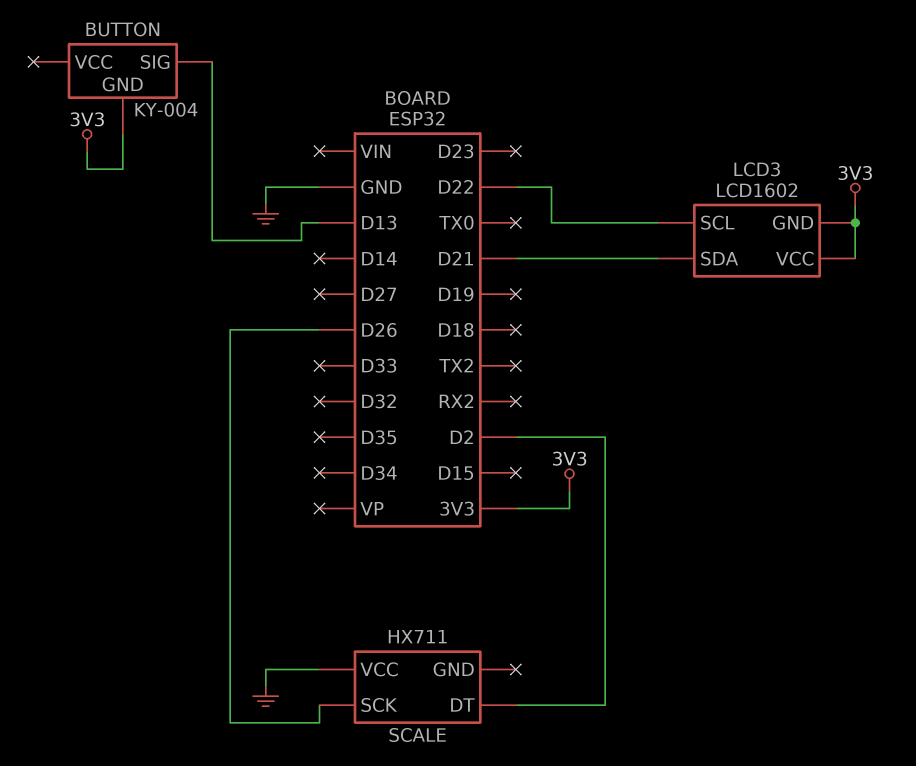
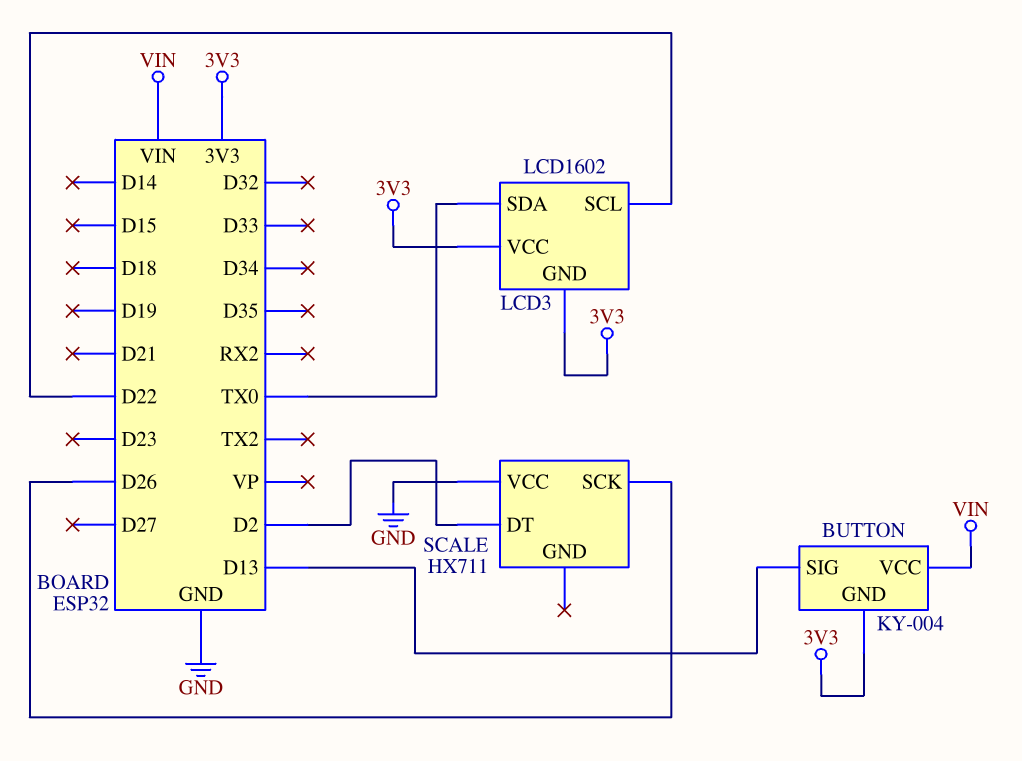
BUTTON pin VCC: none -> VIN
LCD3 pin SDA: D21 -> TX0

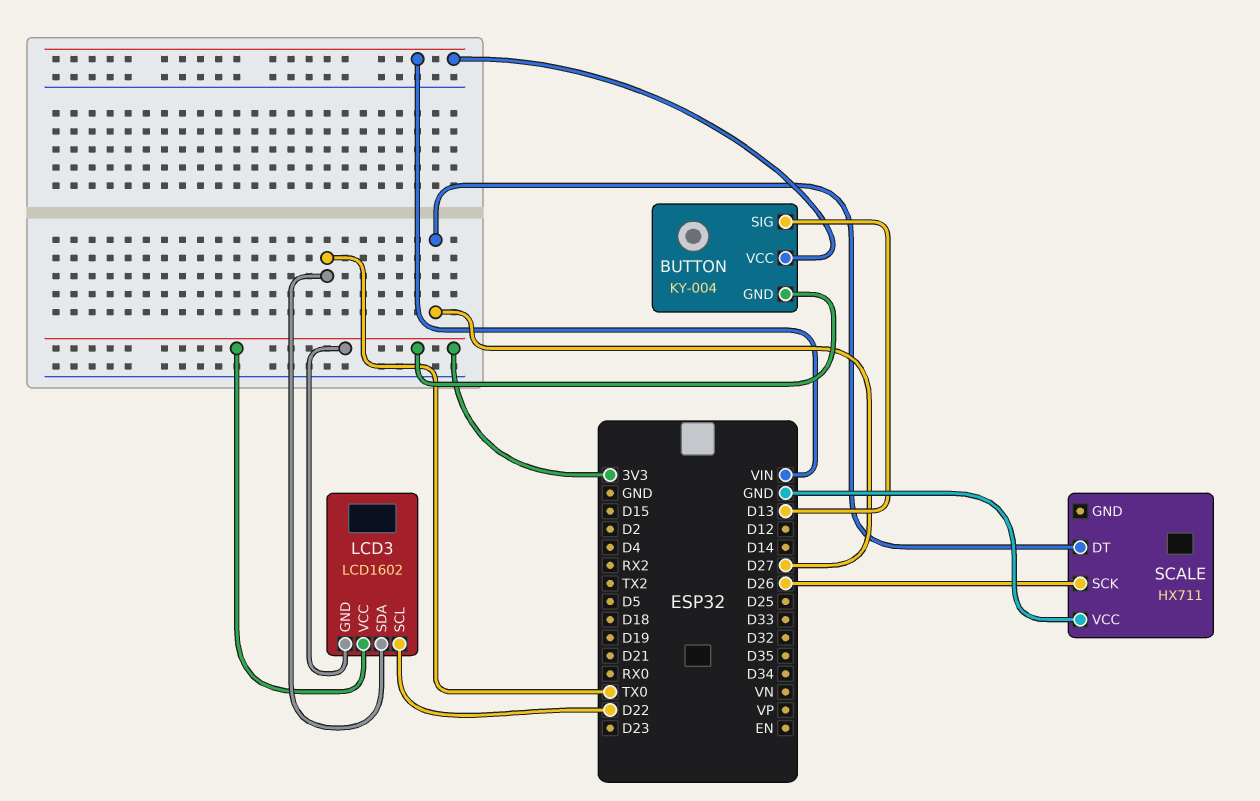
SCALE pin DT: D2 -> D27

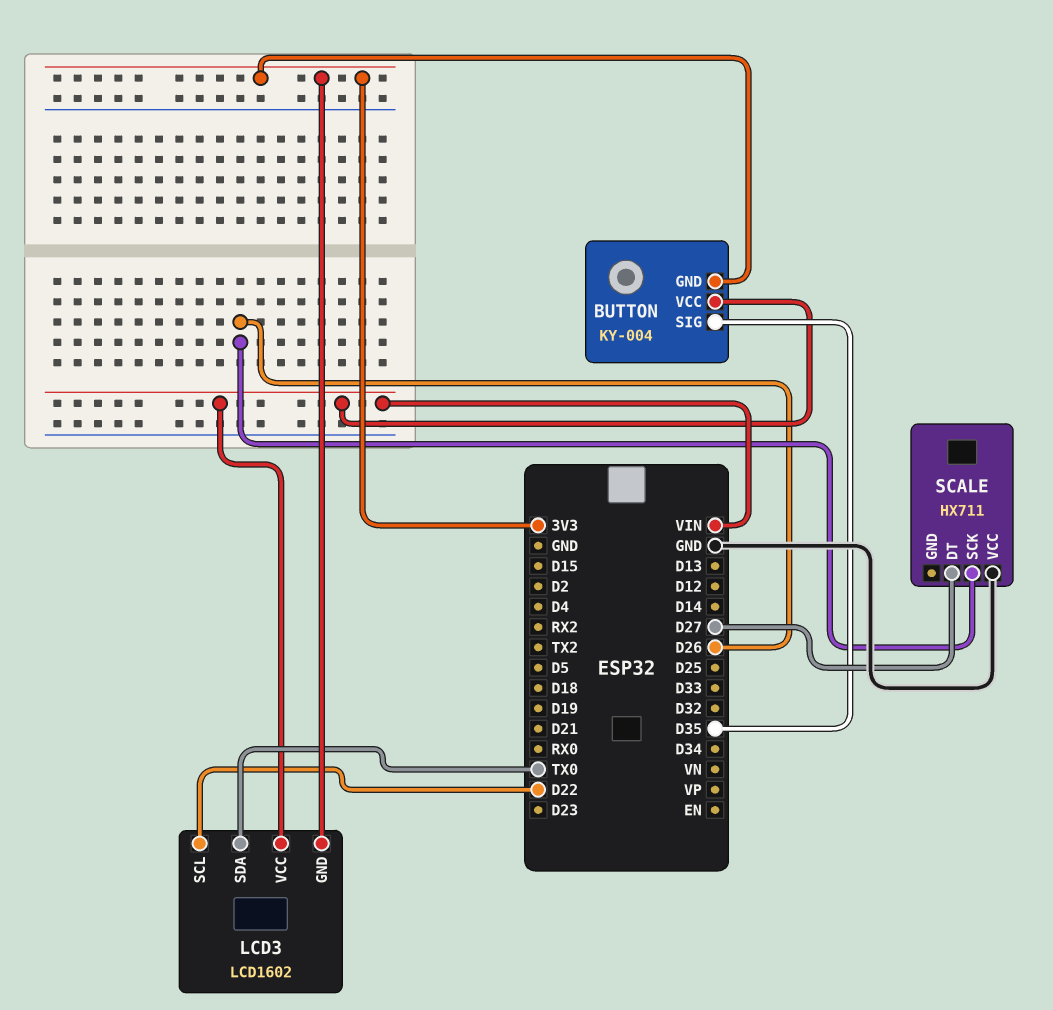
BUTTON pin SIG: D13 -> D35
LCD3 pin VCC: 3V3 -> VIN

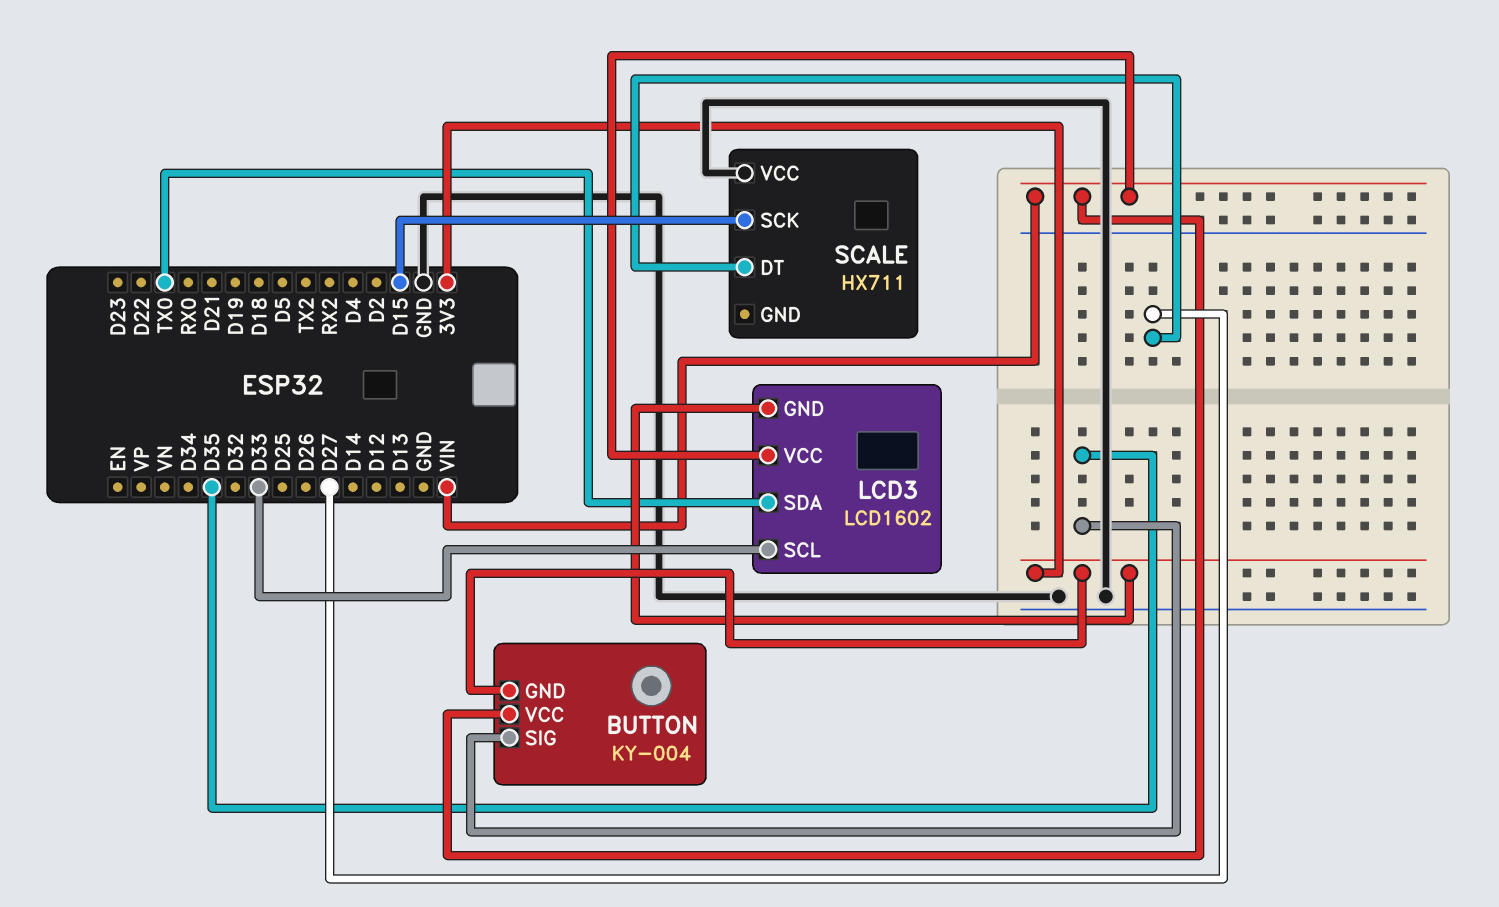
LCD3 pin SCL: D22 -> D33
SCALE pin SCK: D26 -> D15

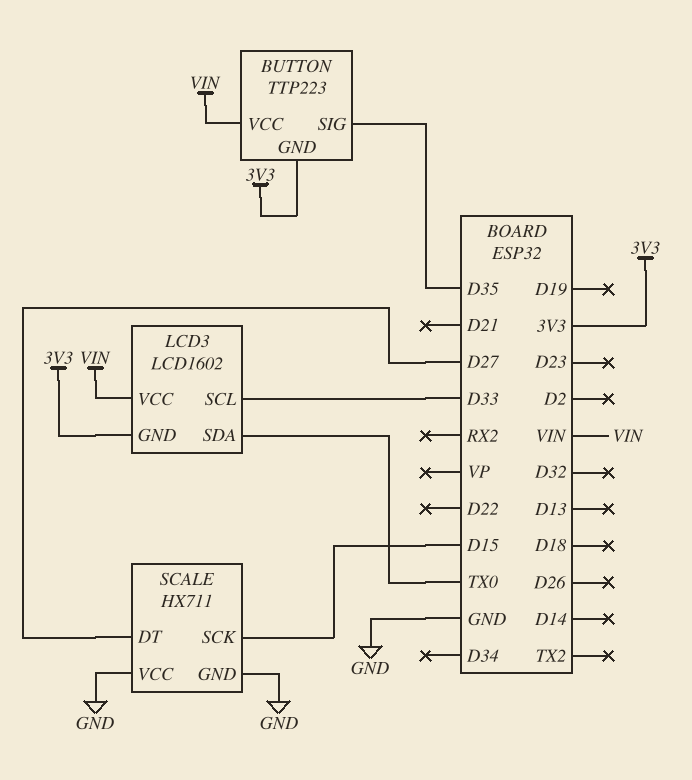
BUTTON: KY-004 -> TTP223
SCALE pin GND: none -> GND

